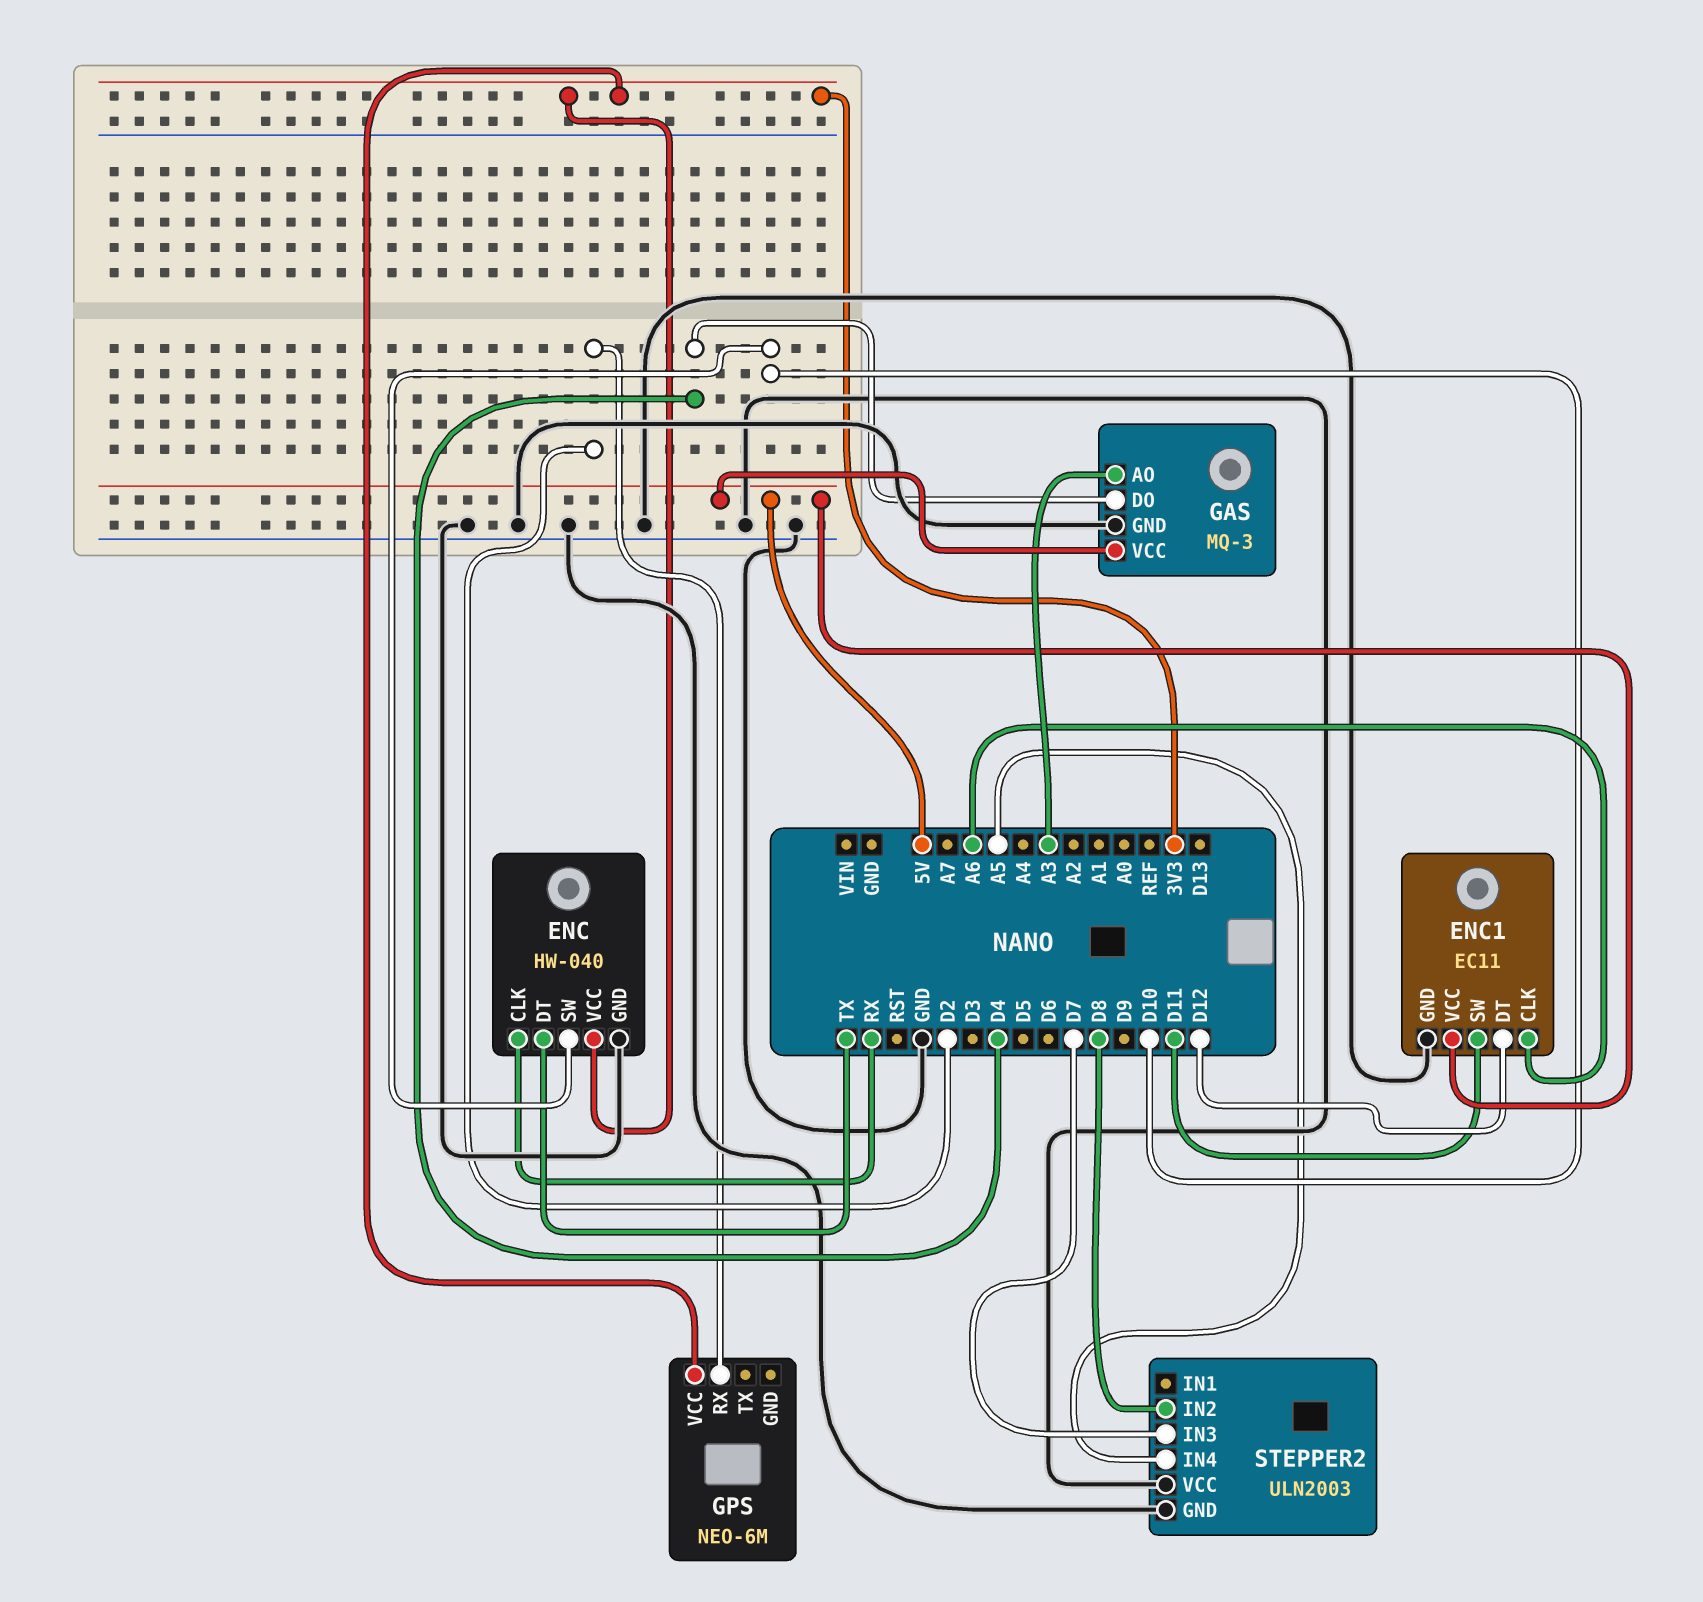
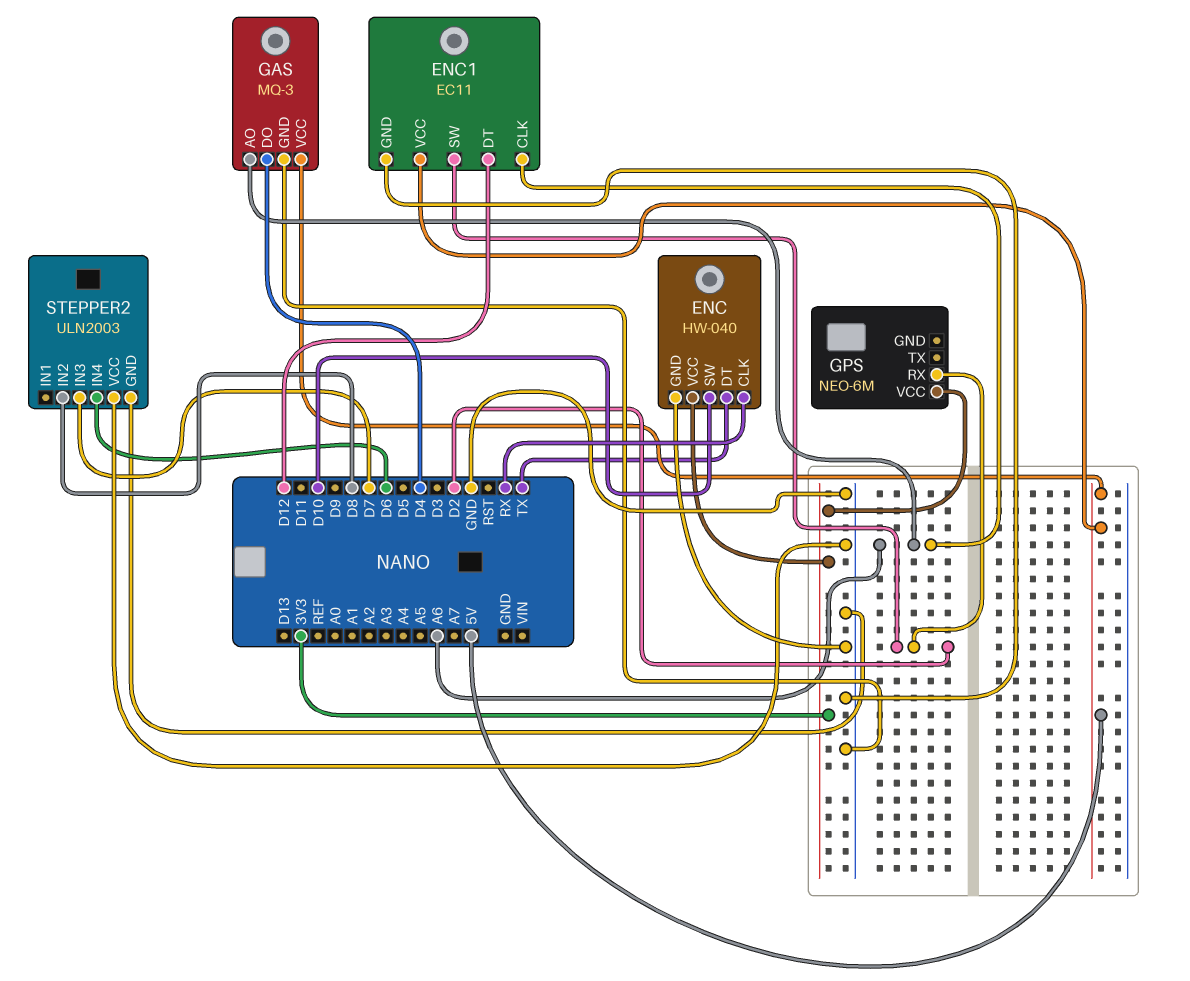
ENC1 pin SW: D11 -> D2
GAS pin AO: A3 -> A6
STEPPER2 pin IN4: A5 -> D6

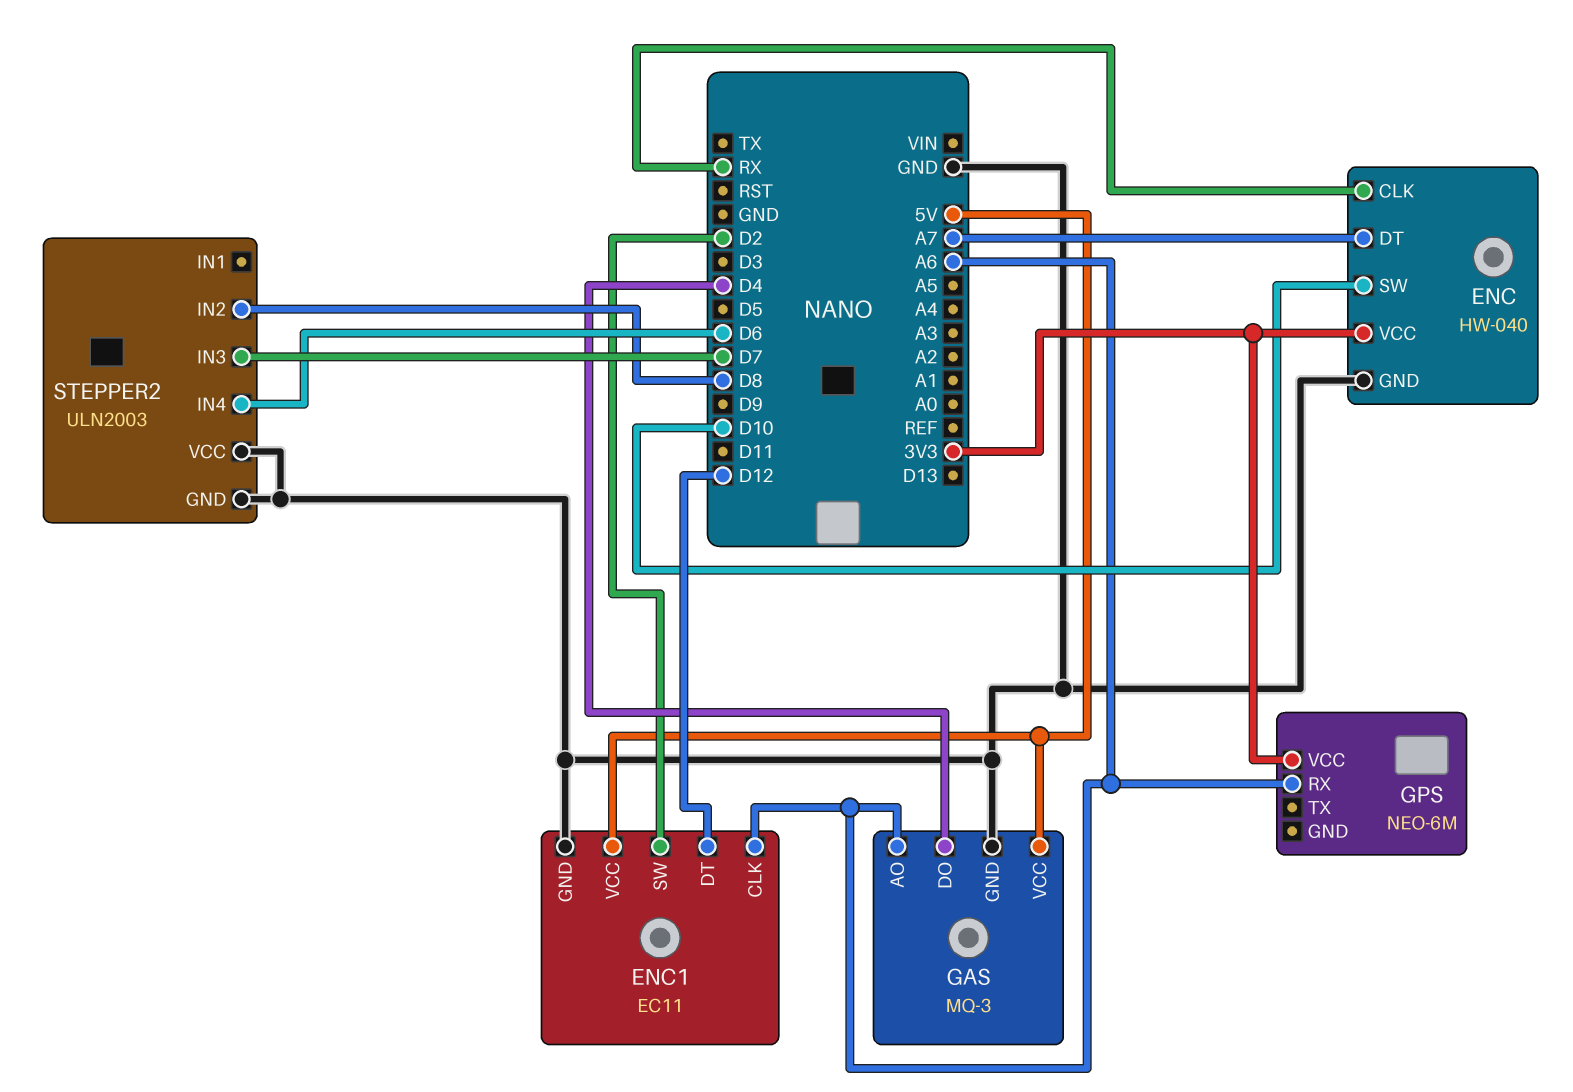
ENC pin DT: TX -> A7
GPS pin RX: D2 -> A6

